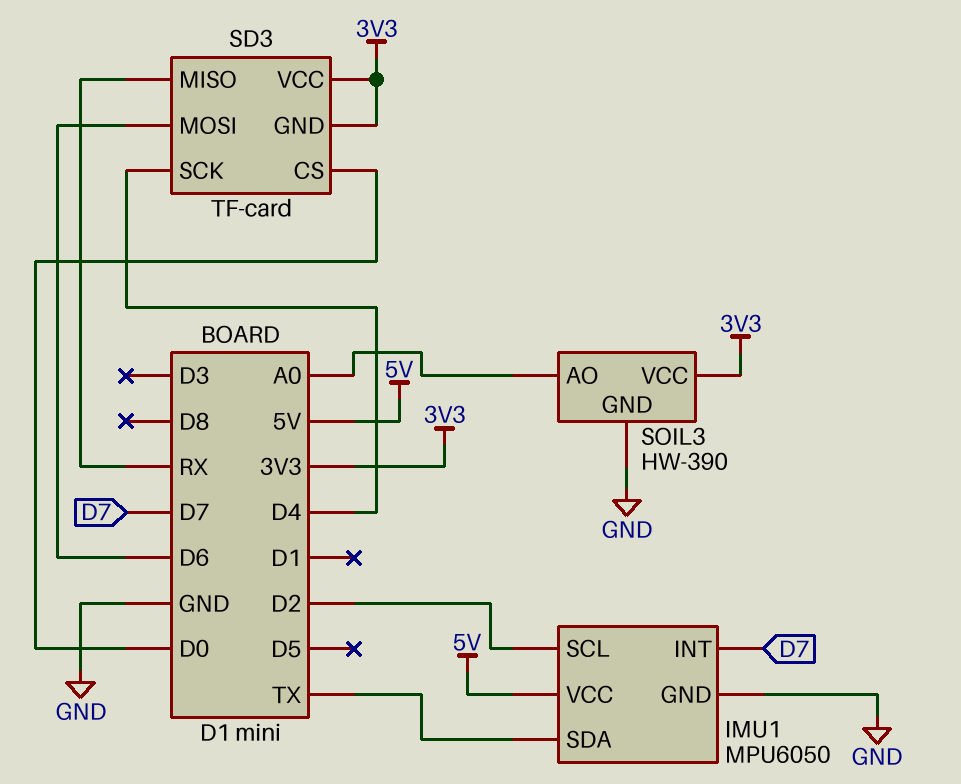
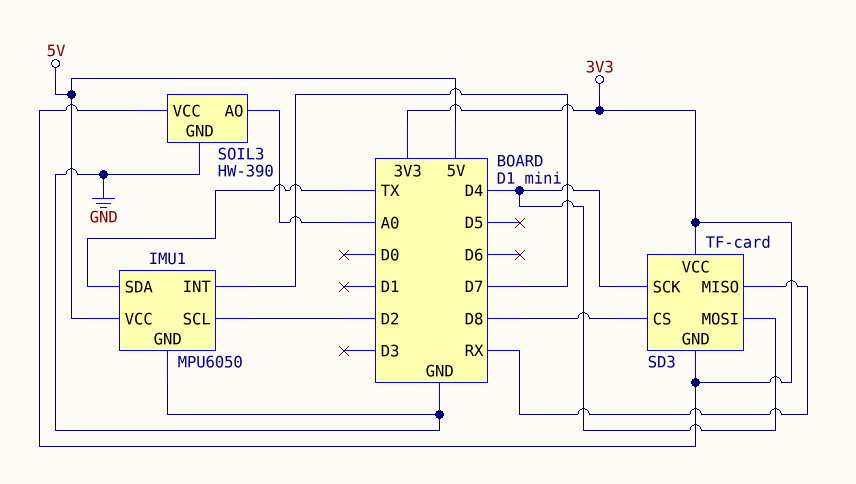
SD3 pin CS: D0 -> D8
SD3 pin MOSI: D6 -> D4

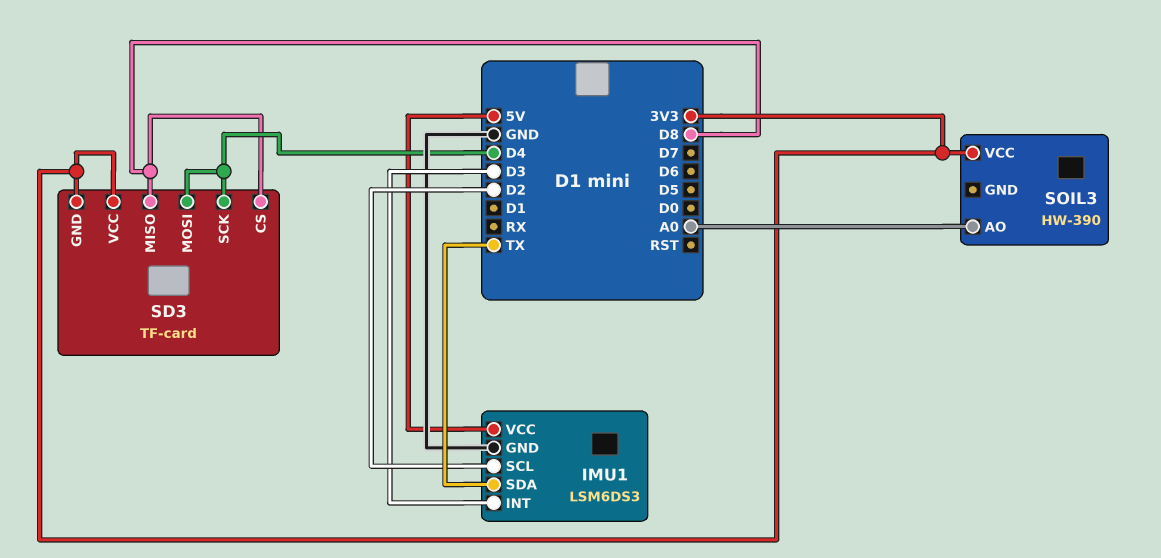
IMU1: MPU6050 -> LSM6DS3
IMU1 pin INT: D7 -> D3
SD3 pin MISO: RX -> D8
SOIL3 pin GND: GND -> none

